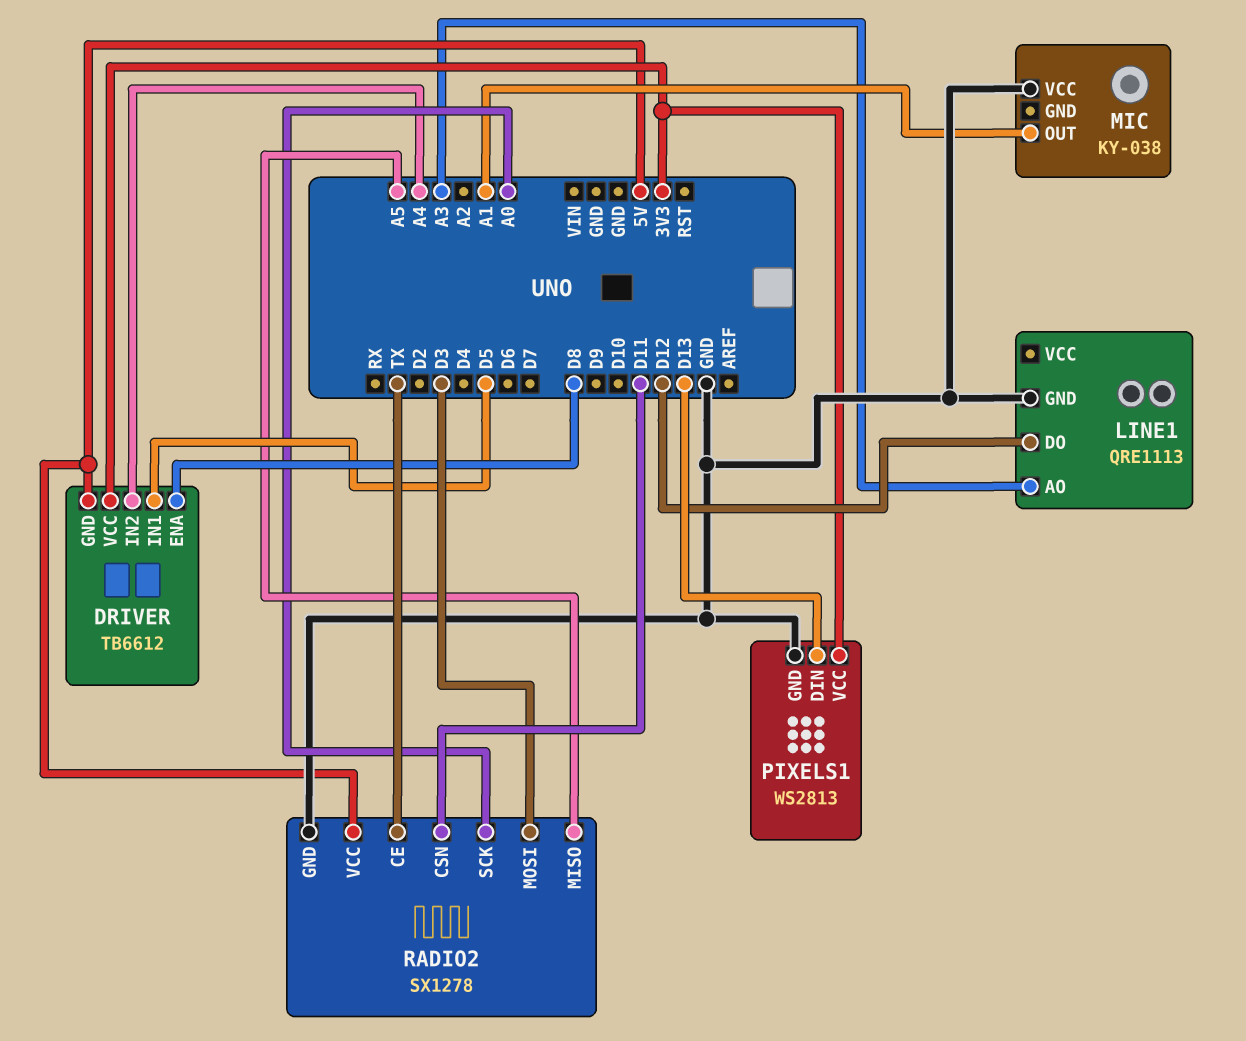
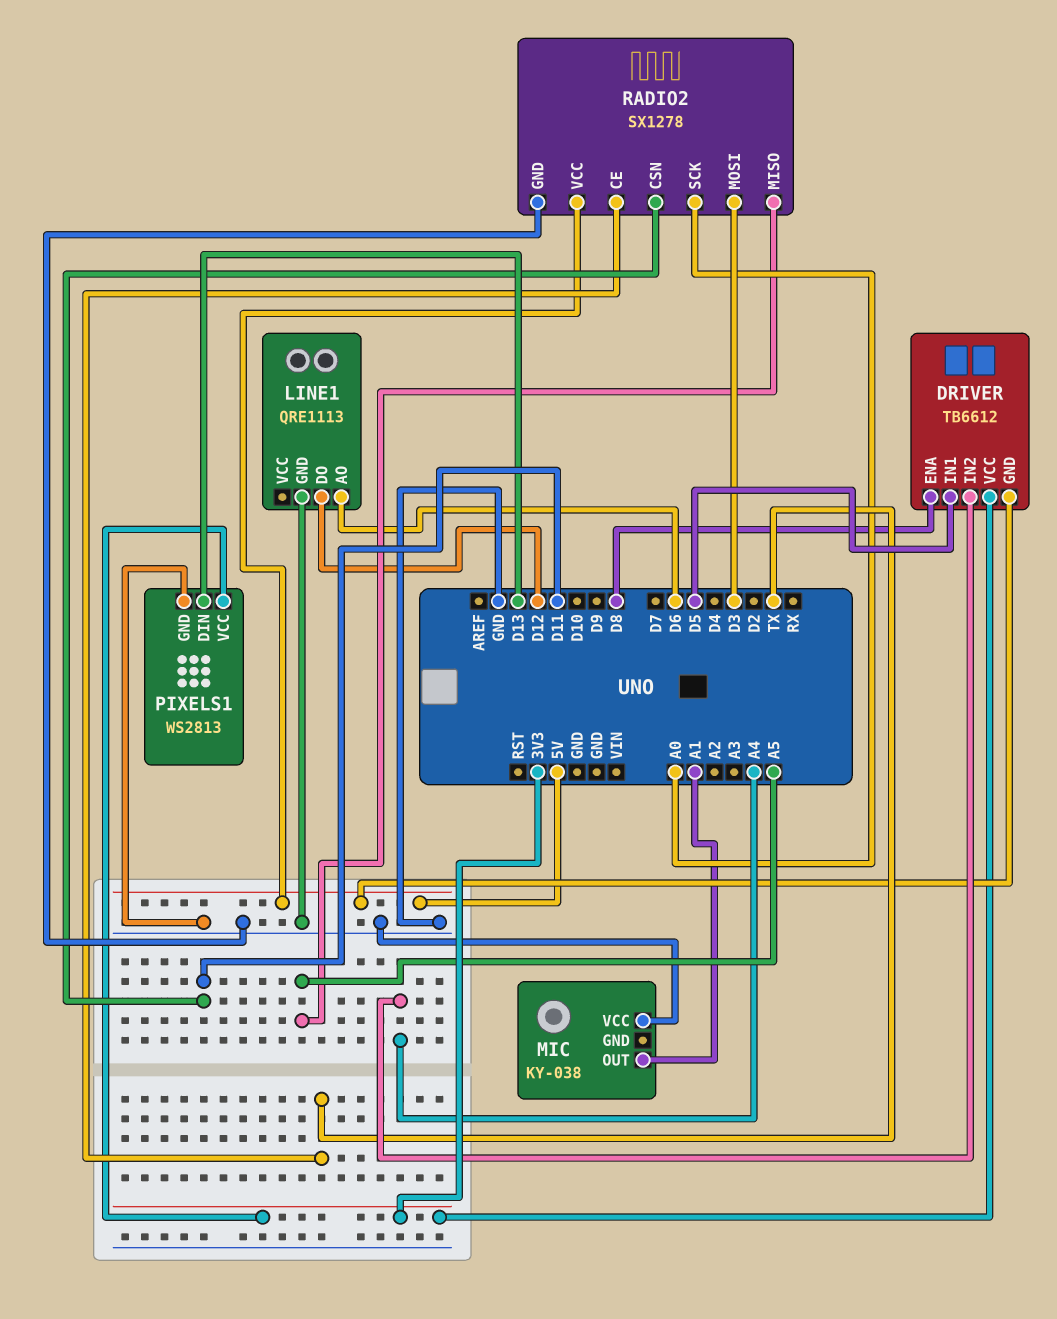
LINE1 pin AO: A3 -> D6

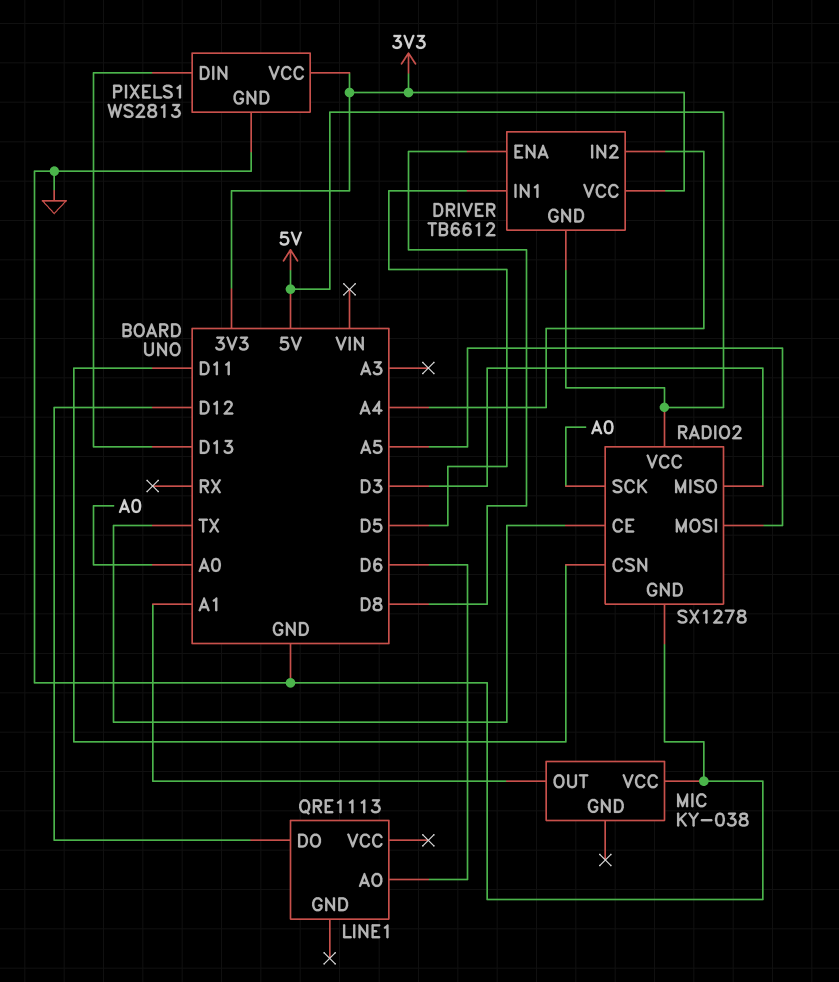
LINE1 pin GND: GND -> none
RADIO2 pin MISO: A5 -> D3
RADIO2 pin MOSI: D3 -> A5

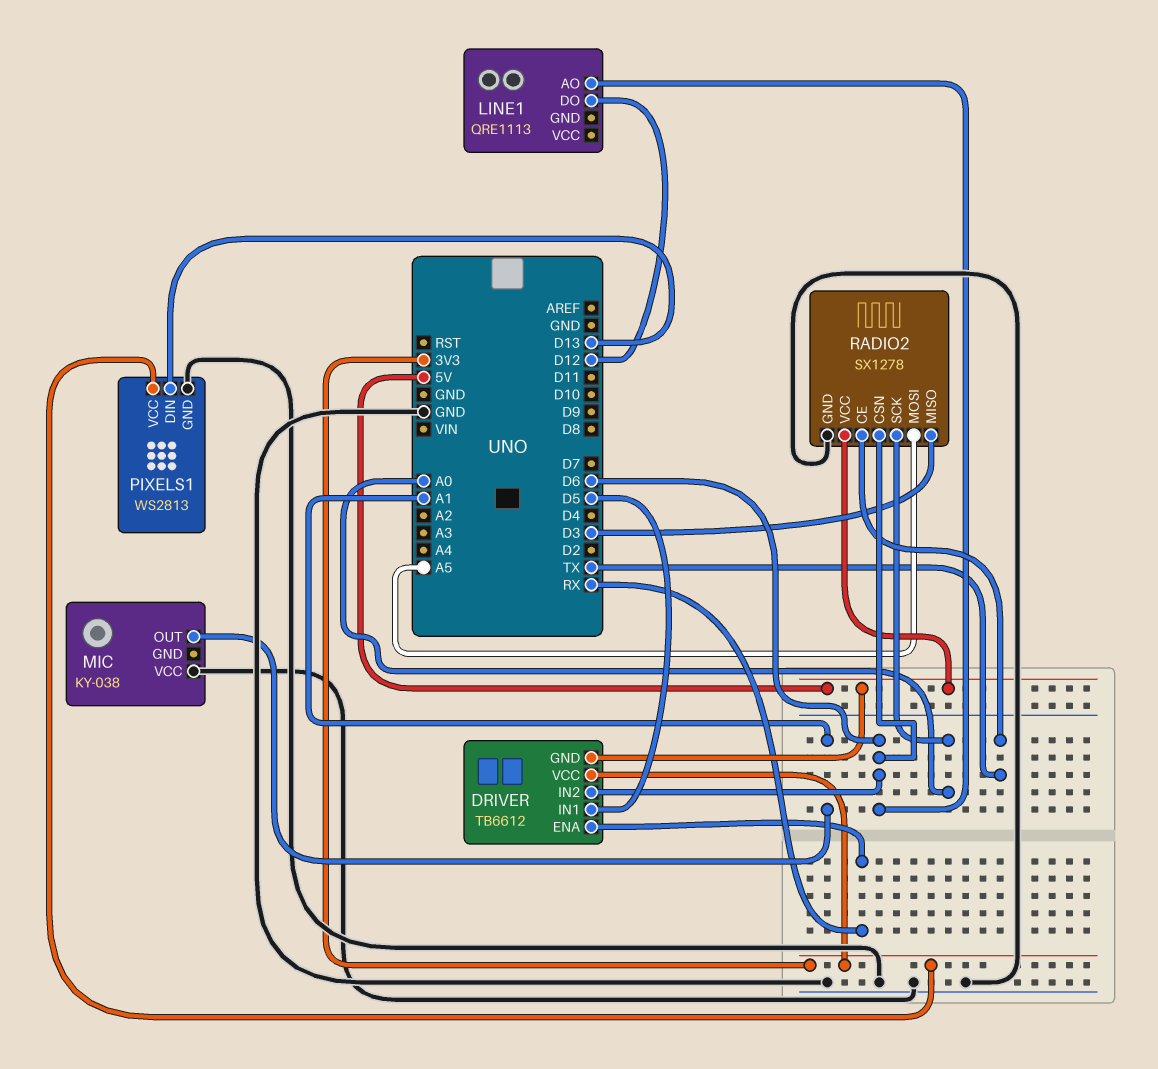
DRIVER pin ENA: D8 -> RX
DRIVER pin IN2: A4 -> D6
RADIO2 pin CSN: D11 -> D6

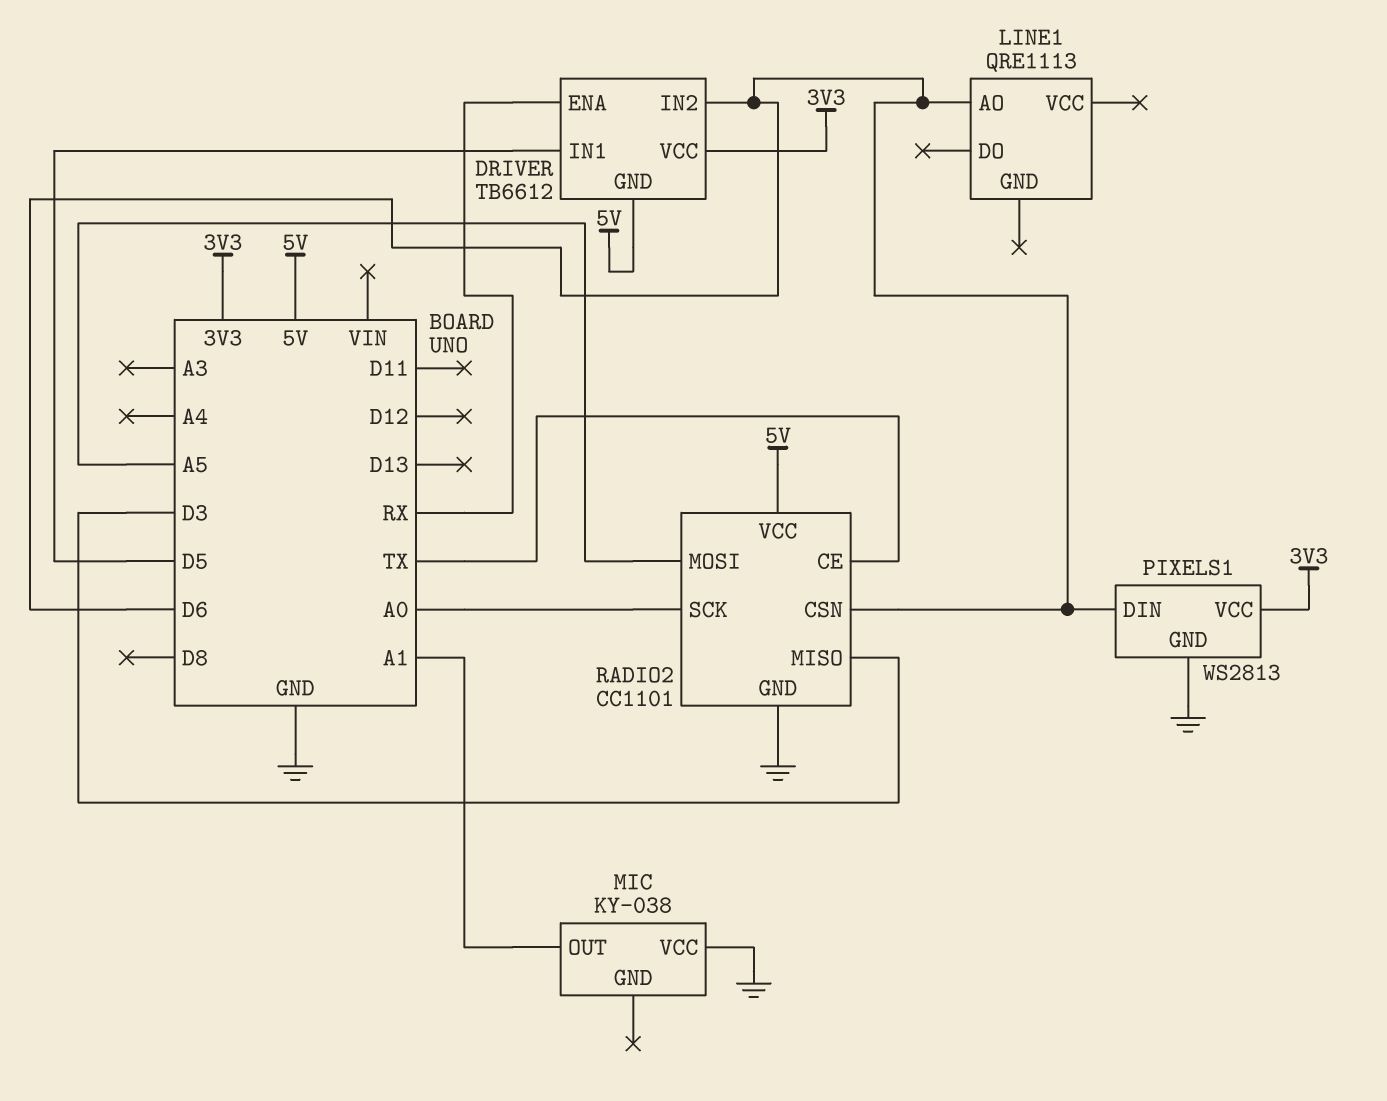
LINE1 pin DO: D12 -> none
PIXELS1 pin DIN: D13 -> D6
RADIO2: SX1278 -> CC1101

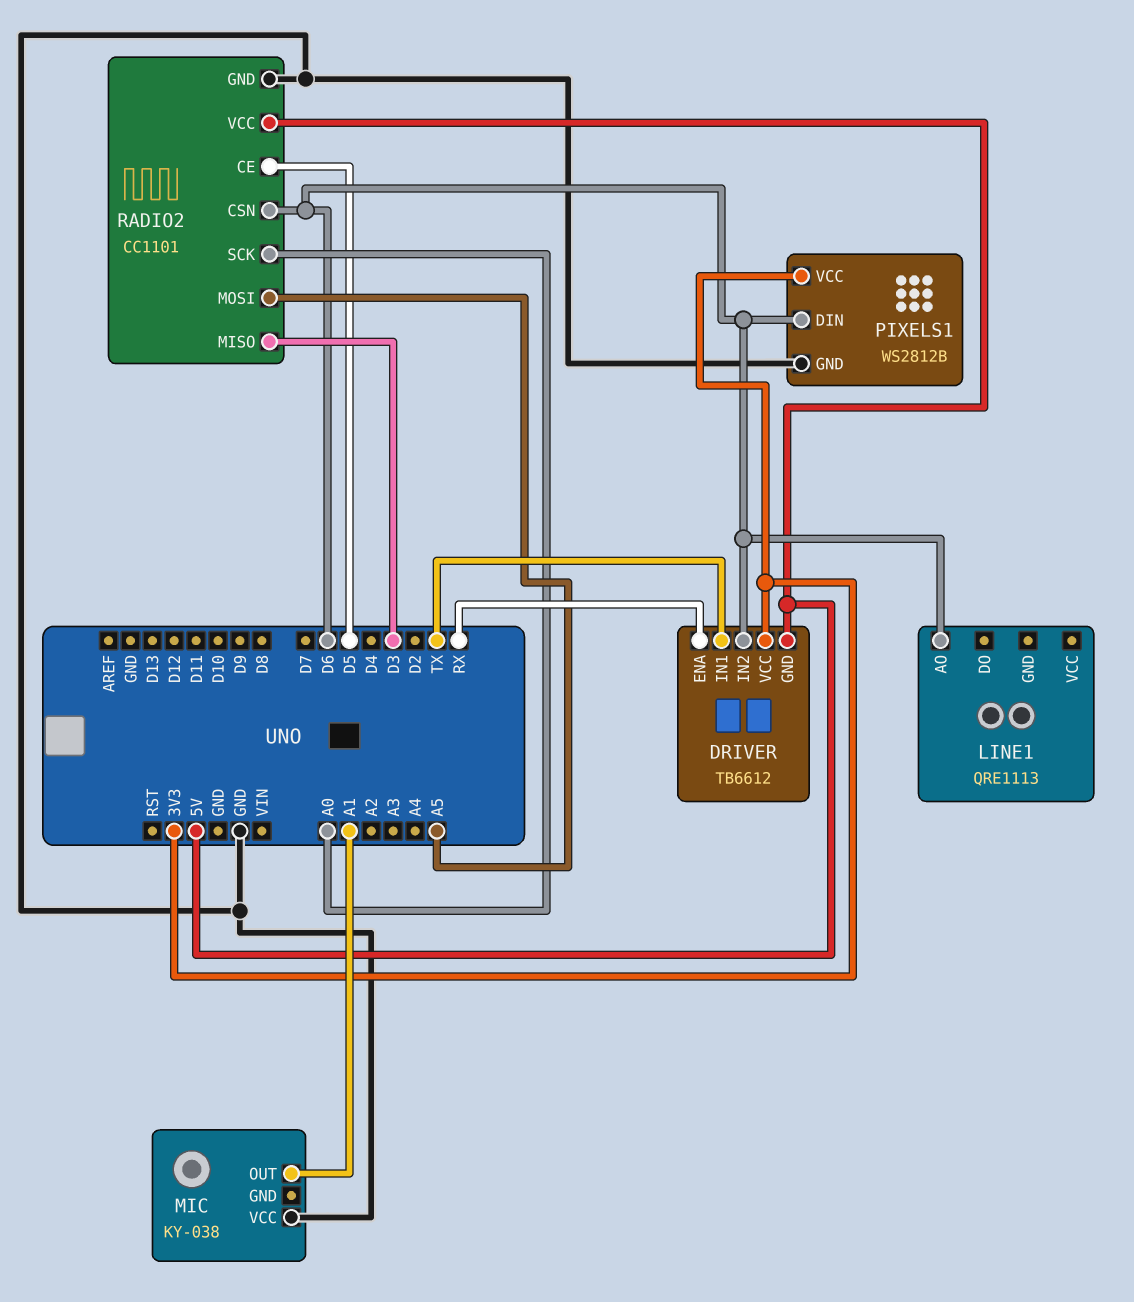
DRIVER pin IN1: D5 -> TX
PIXELS1: WS2813 -> WS2812B
RADIO2 pin CE: TX -> D5

